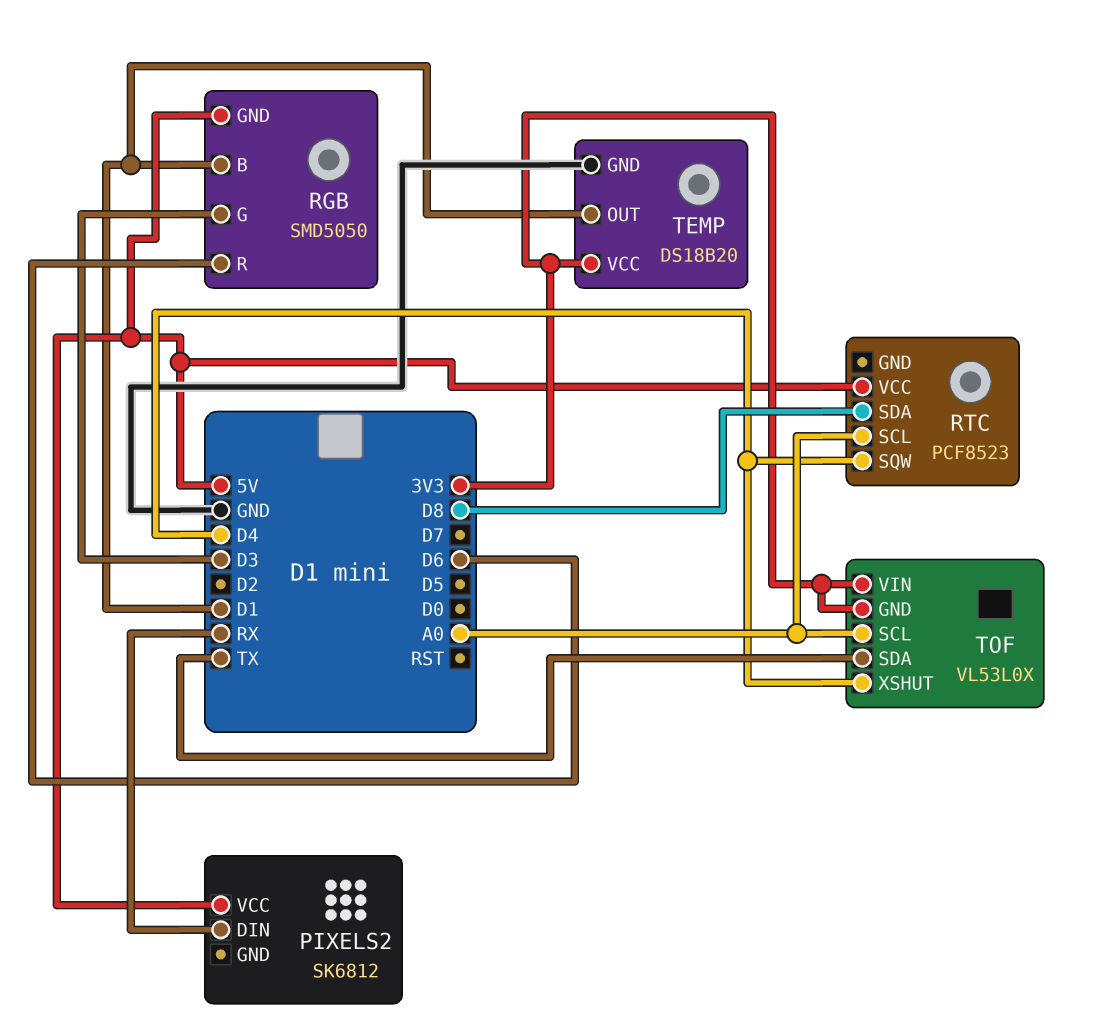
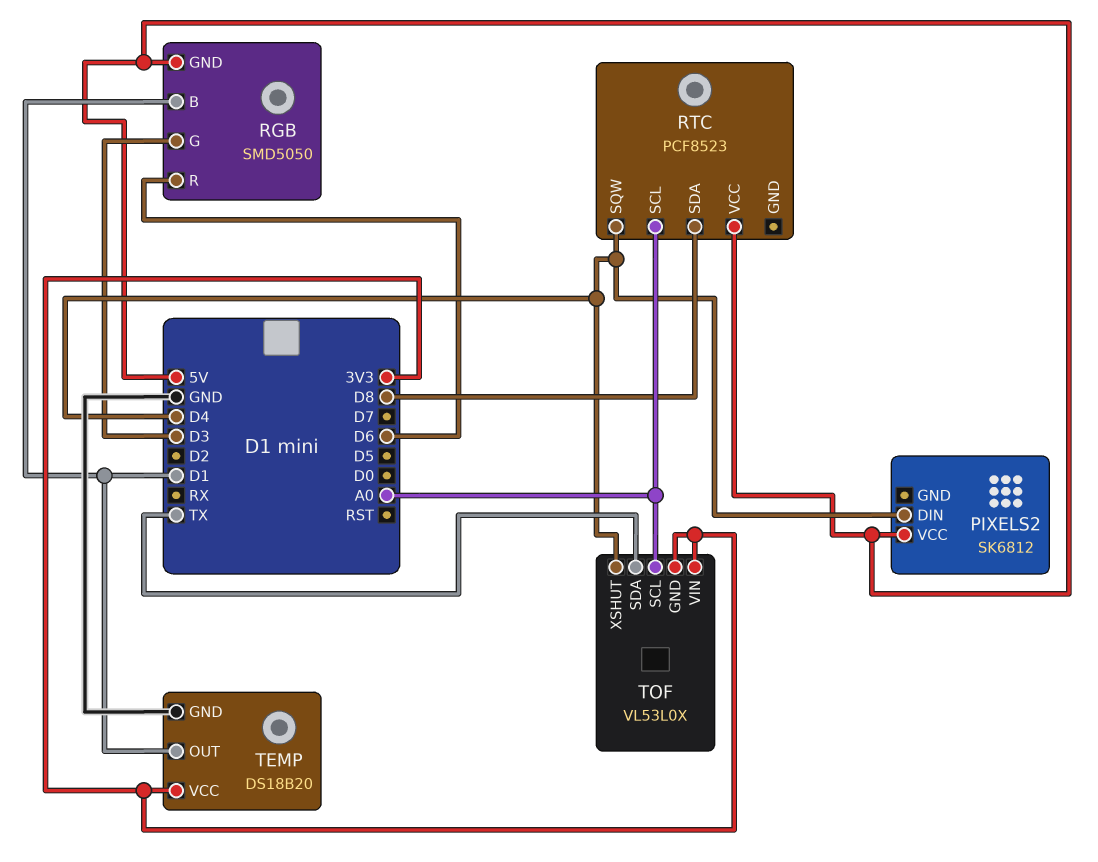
PIXELS2 pin DIN: RX -> D4

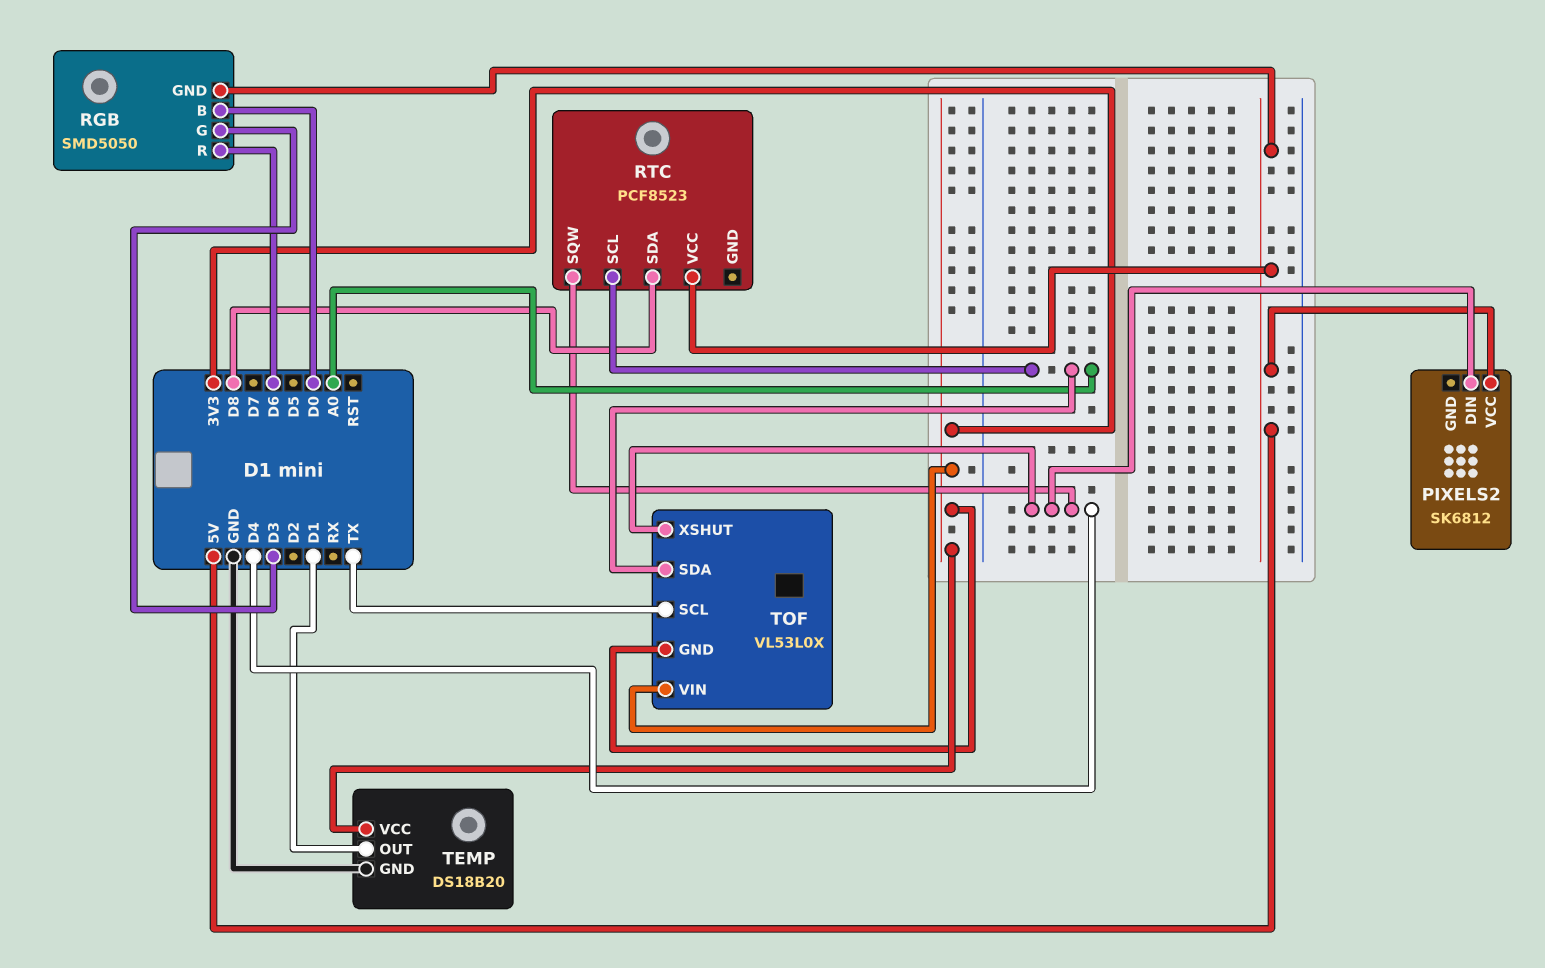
RGB pin B: D1 -> D0
TOF pin SCL: A0 -> TX
TOF pin SDA: TX -> A0

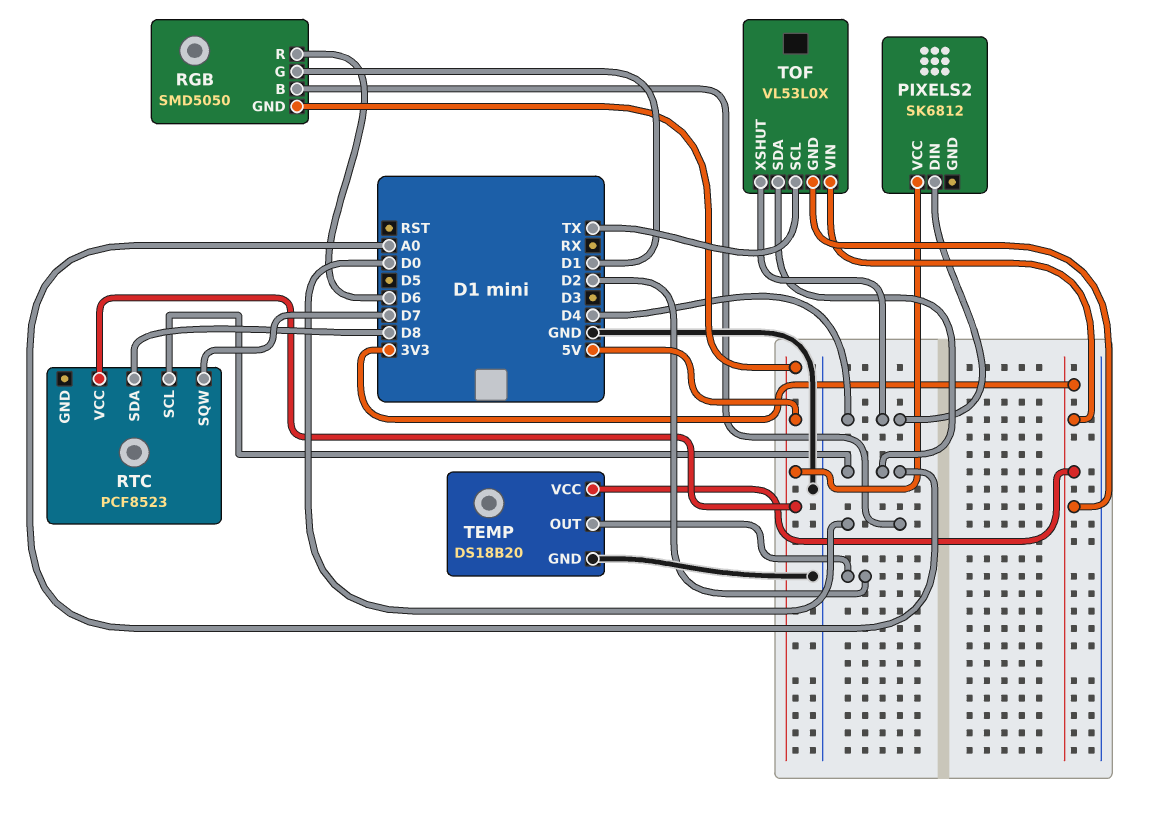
RGB pin G: D3 -> D1
RTC pin SQW: D4 -> D7
TEMP pin OUT: D1 -> D2

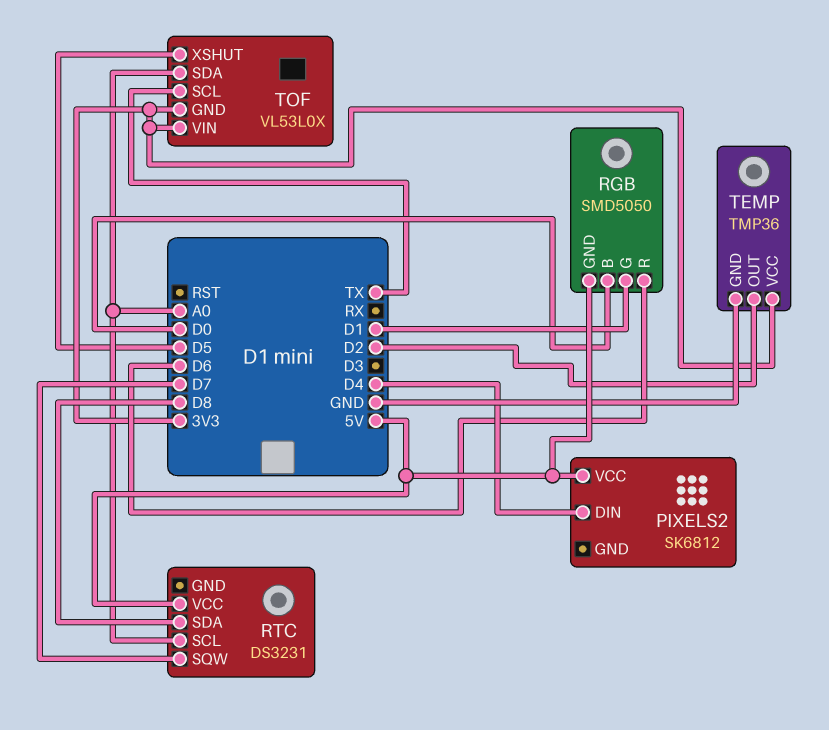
RTC: PCF8523 -> DS3231
TEMP: DS18B20 -> TMP36
TOF pin XSHUT: D4 -> D5

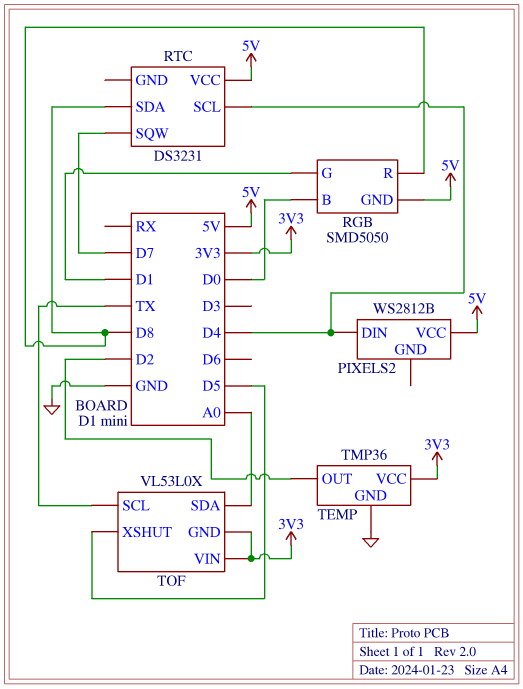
PIXELS2: SK6812 -> WS2812B
RGB pin R: D6 -> D8
RTC pin SCL: A0 -> D4

